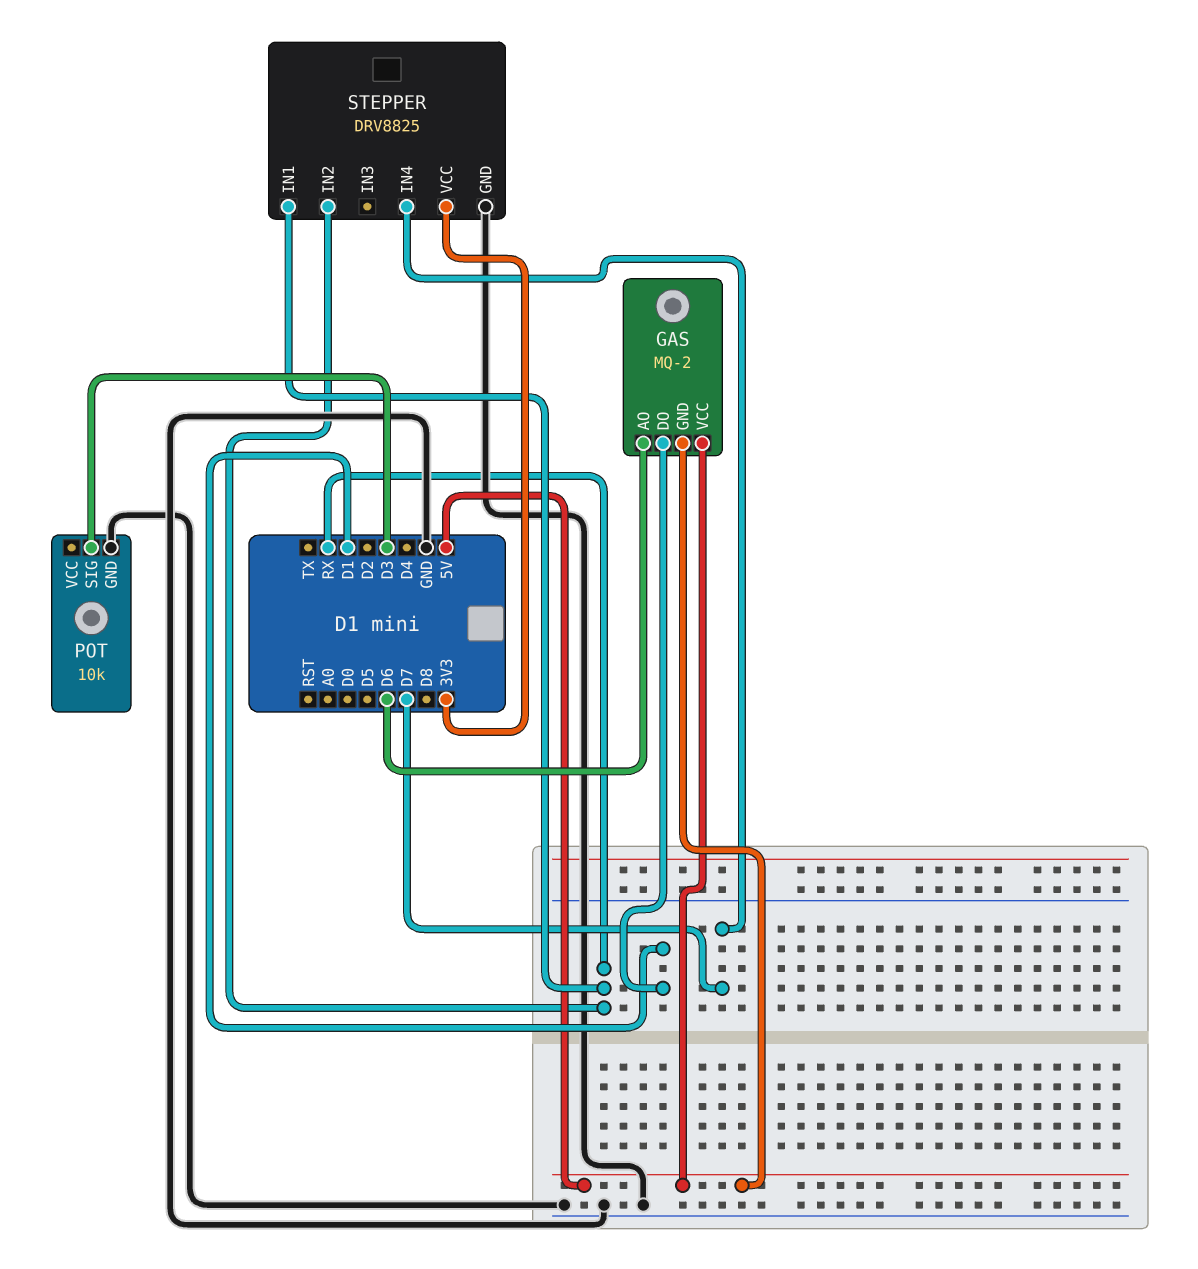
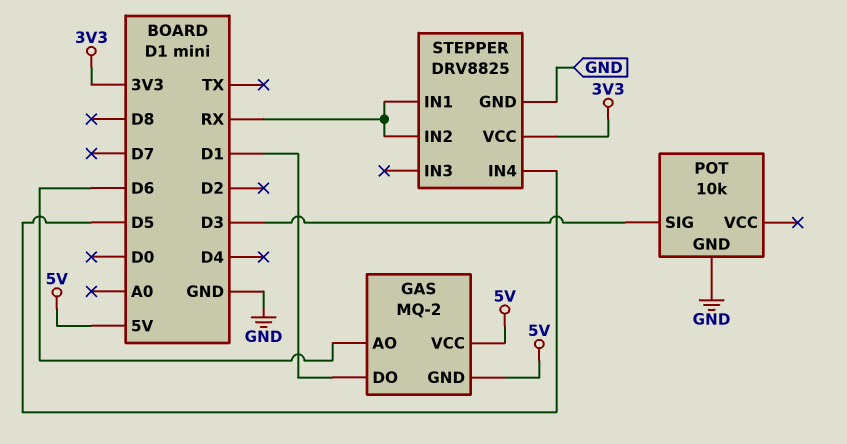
STEPPER pin IN4: D7 -> D5

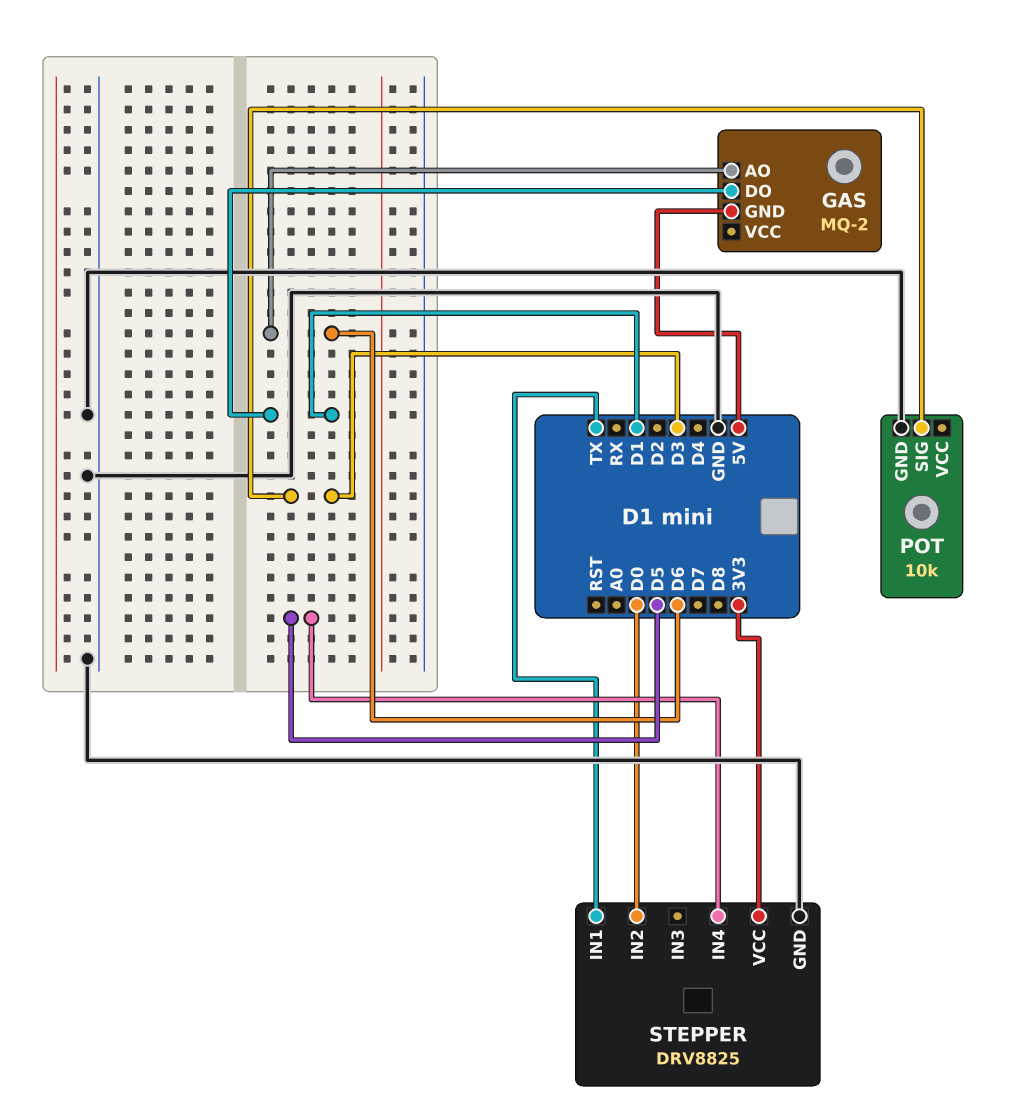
GAS pin VCC: 5V -> none
STEPPER pin IN1: RX -> TX
STEPPER pin IN2: RX -> D0

